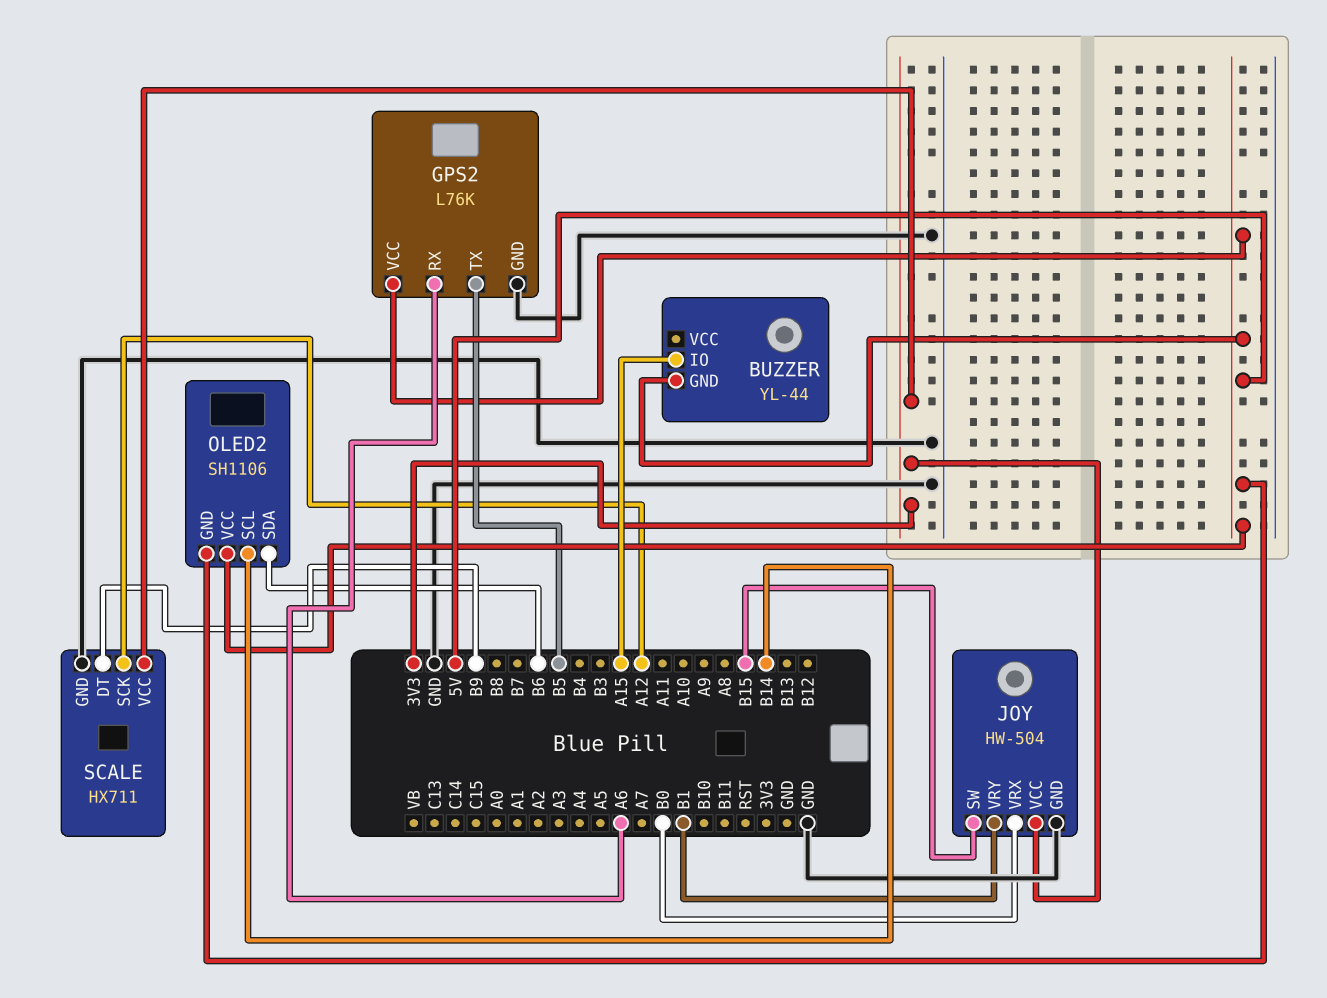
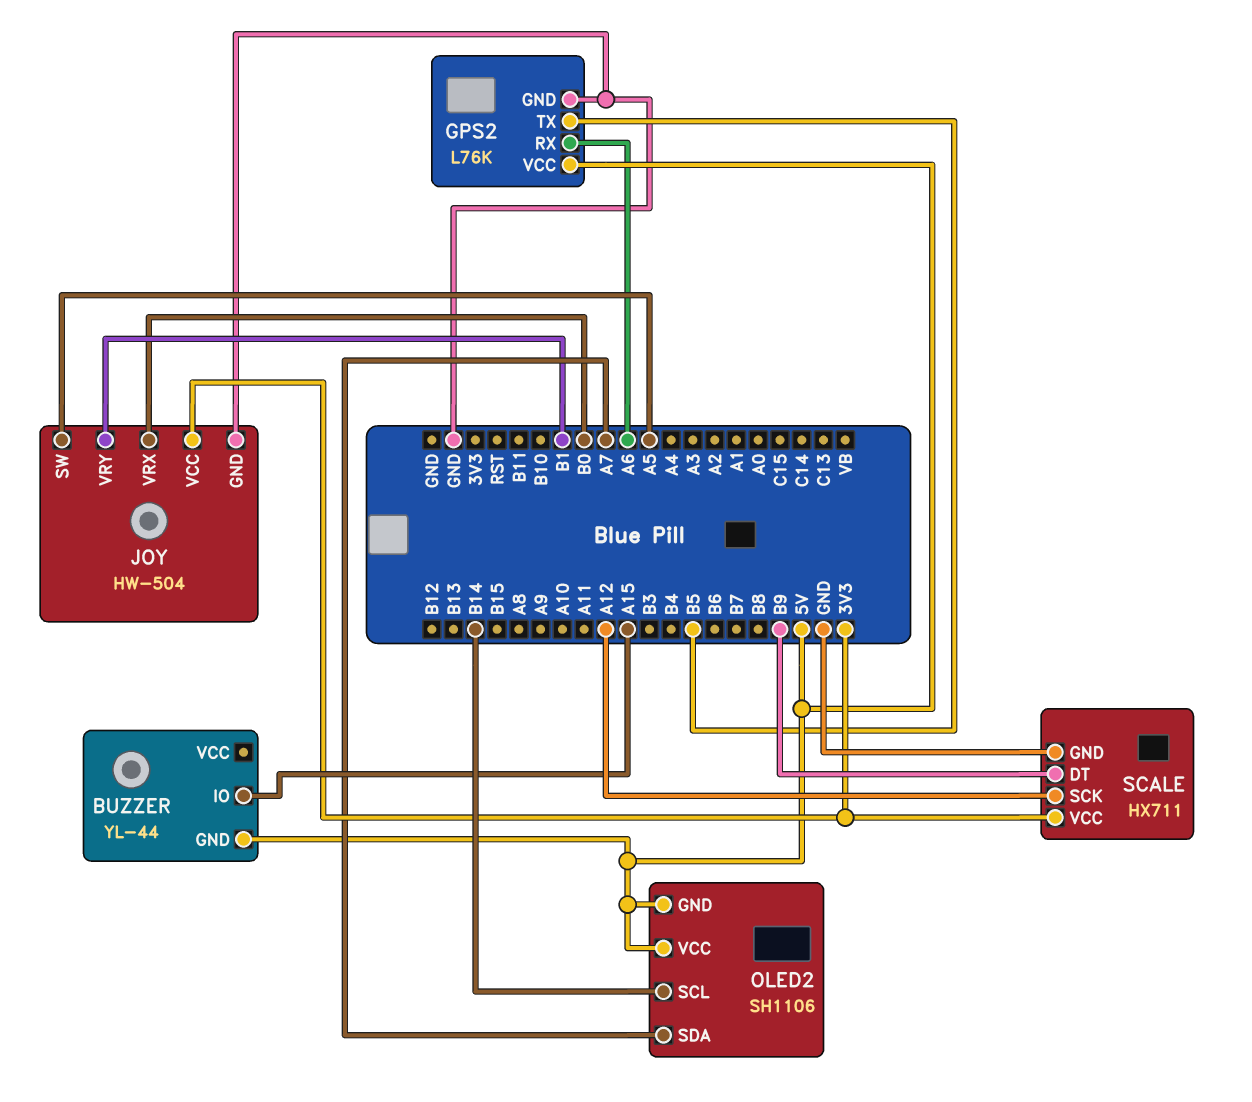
JOY pin SW: B15 -> A5
OLED2 pin SDA: B6 -> A7

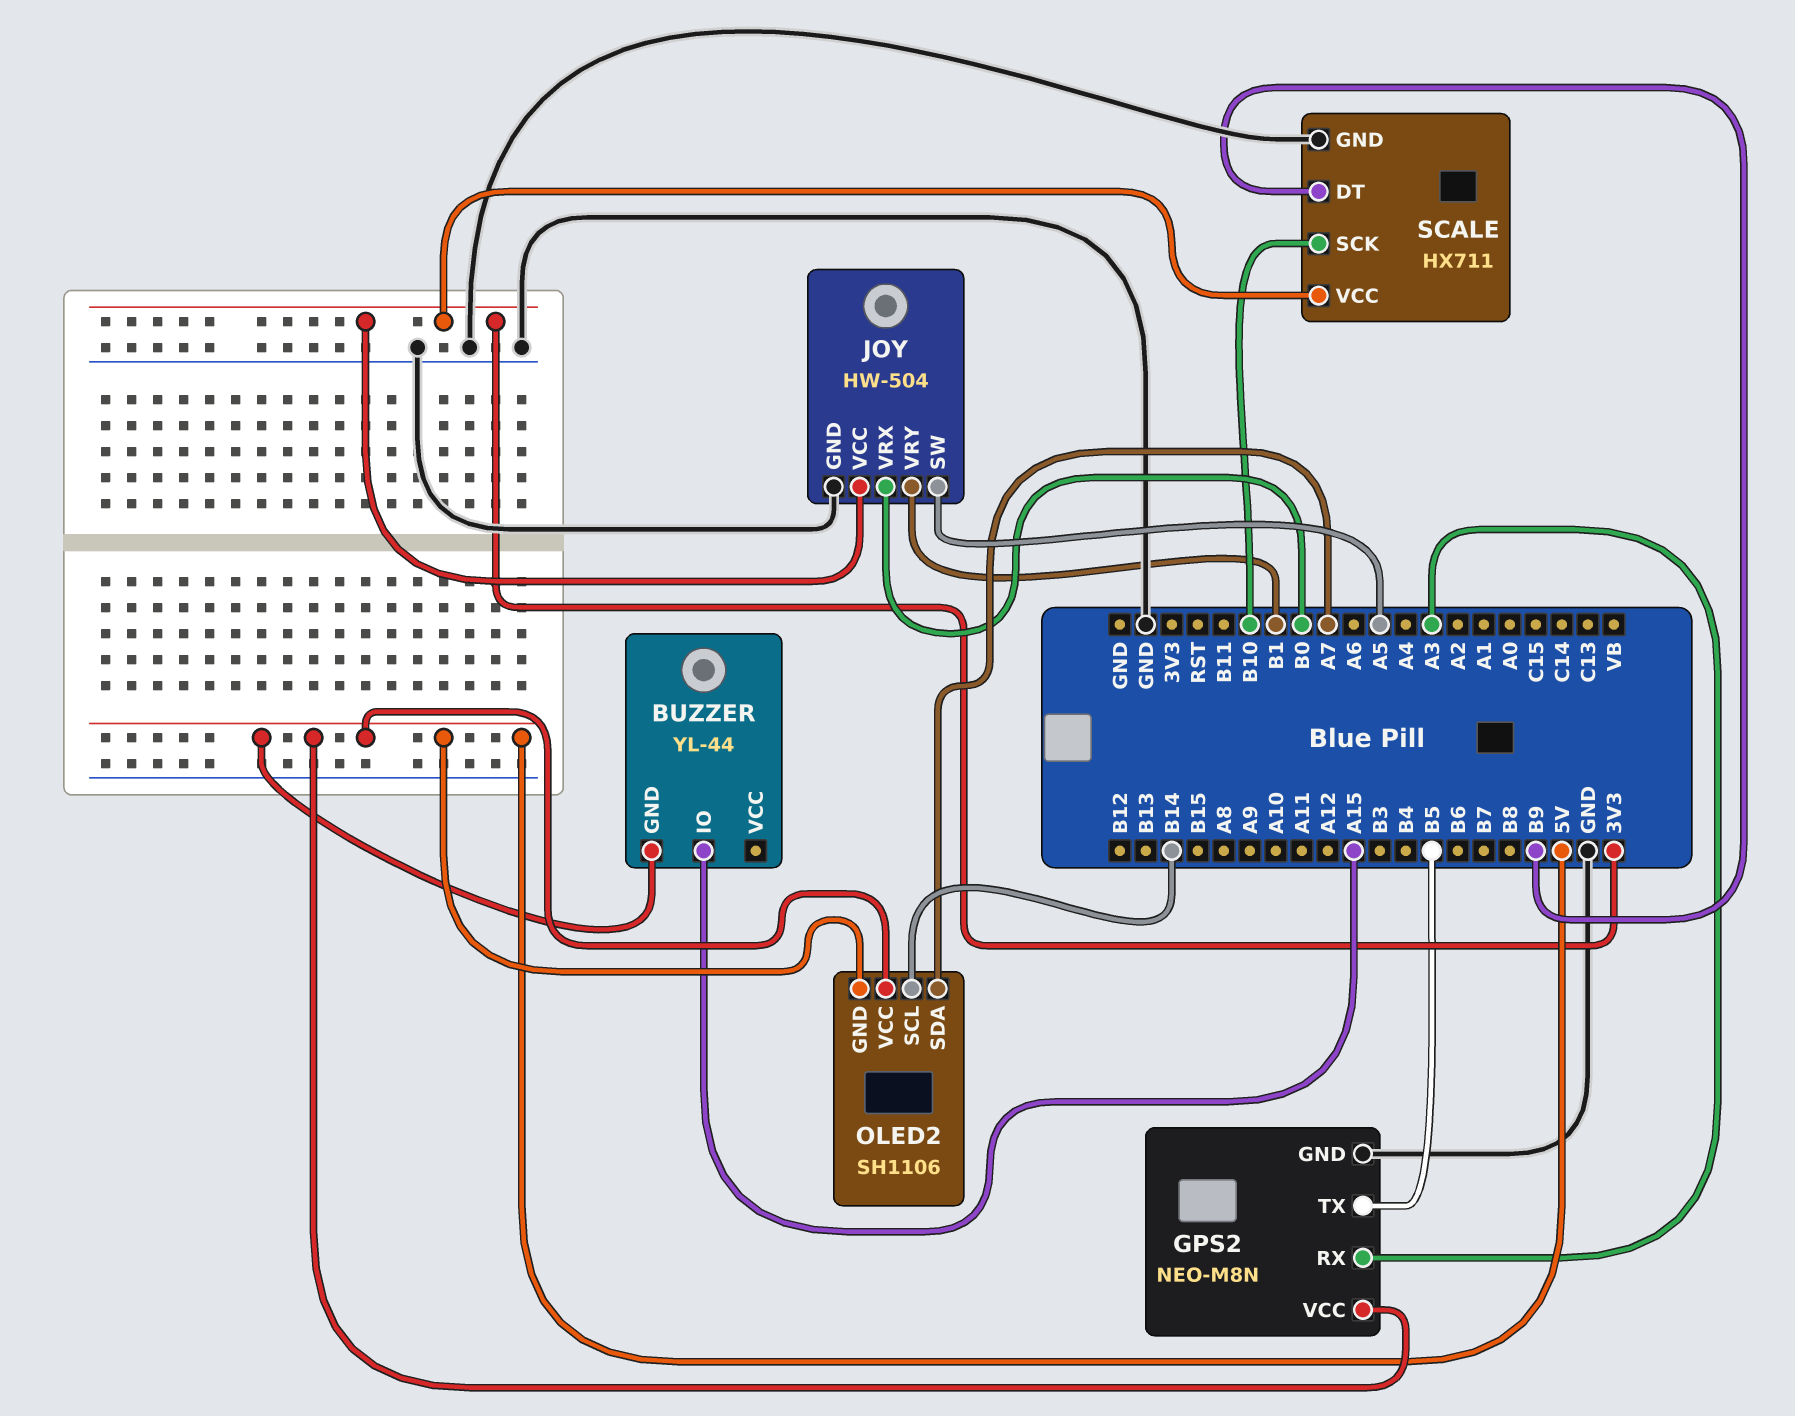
GPS2: L76K -> NEO-M8N
GPS2 pin RX: A6 -> A3
SCALE pin SCK: A12 -> B10

